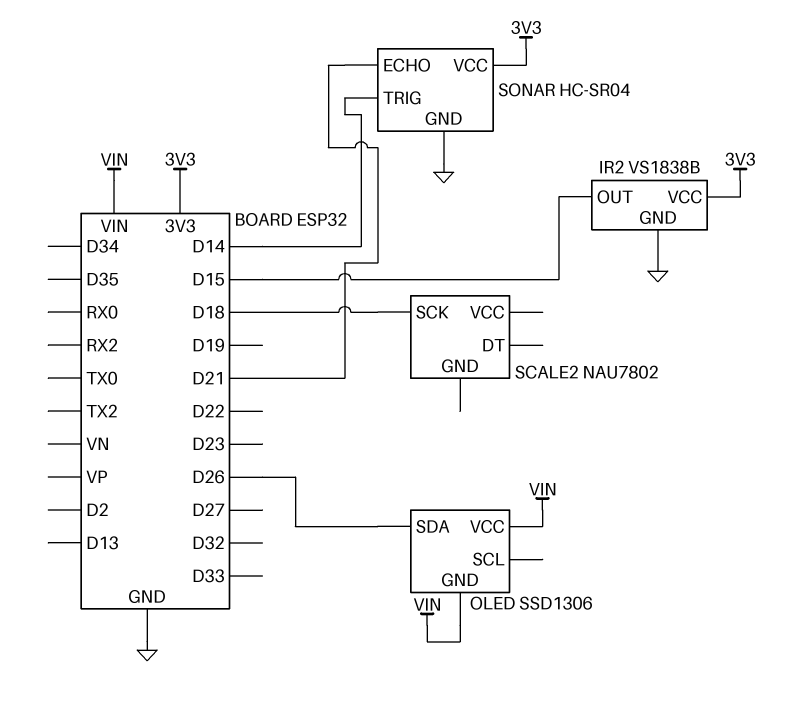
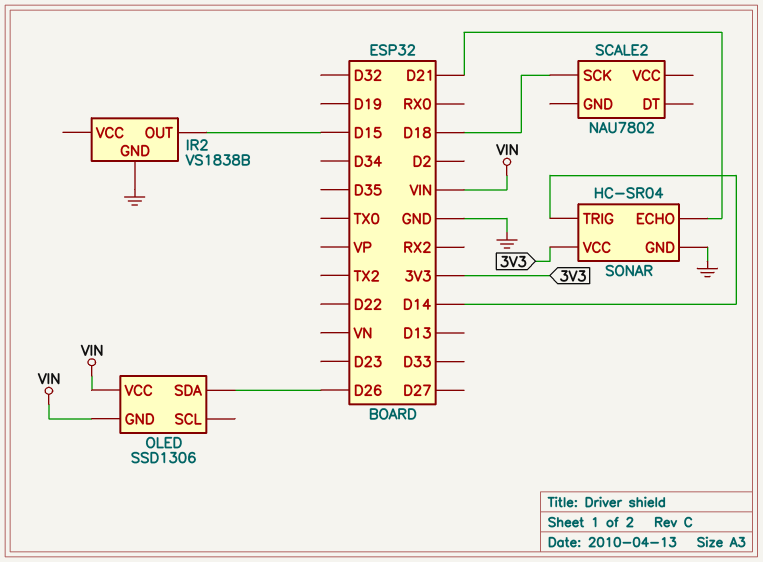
IR2 pin VCC: 3V3 -> none

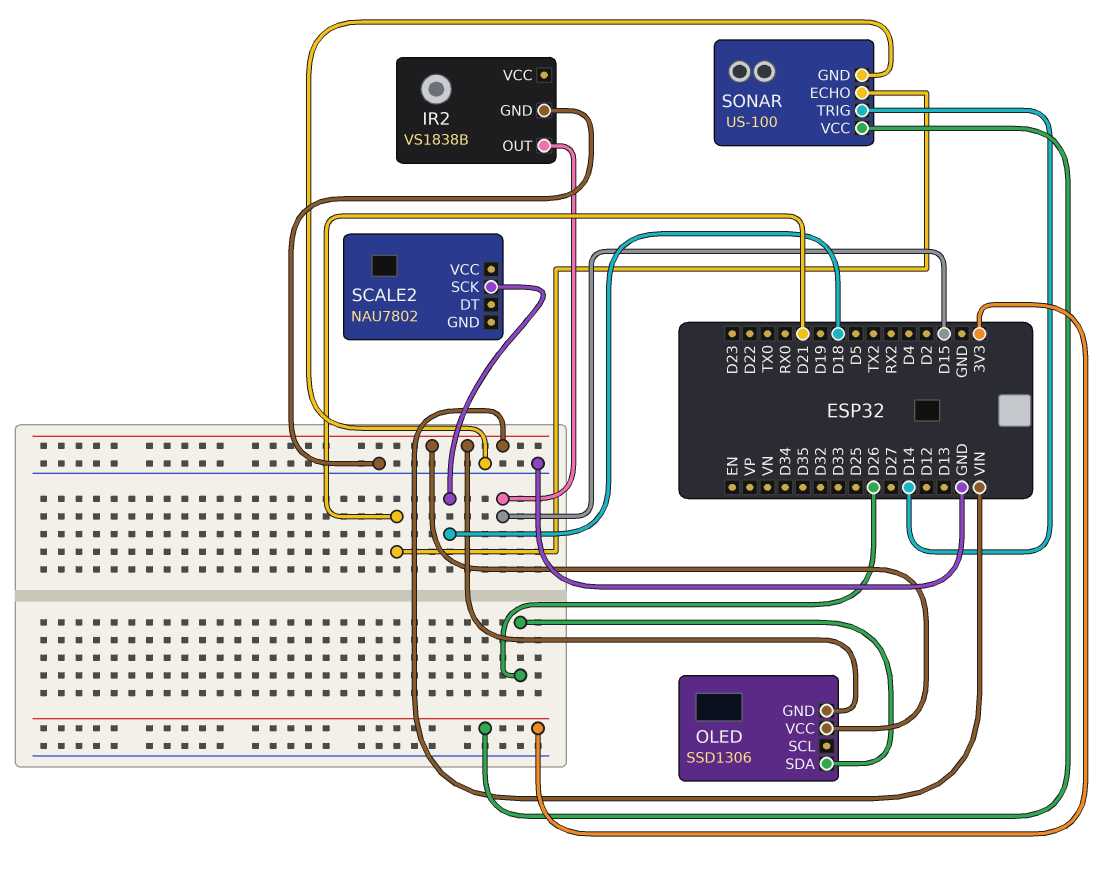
SONAR: HC-SR04 -> US-100

